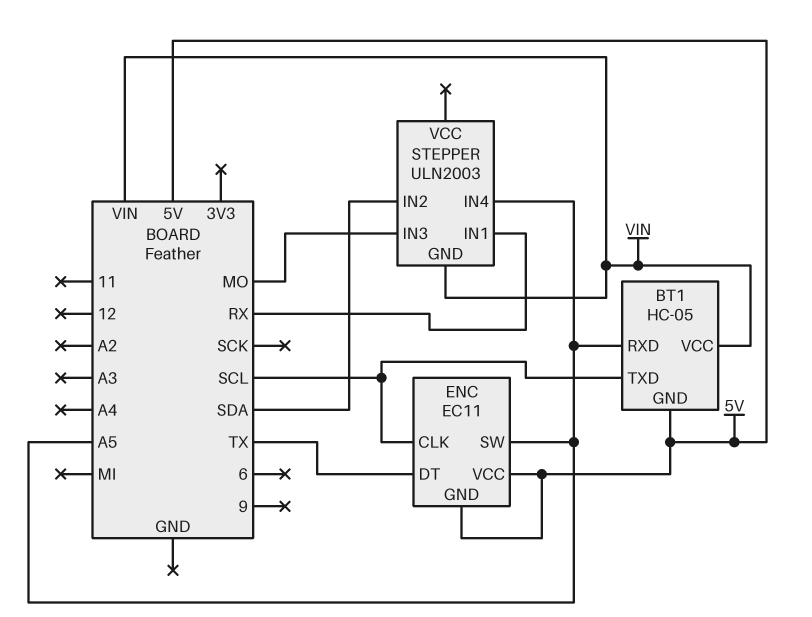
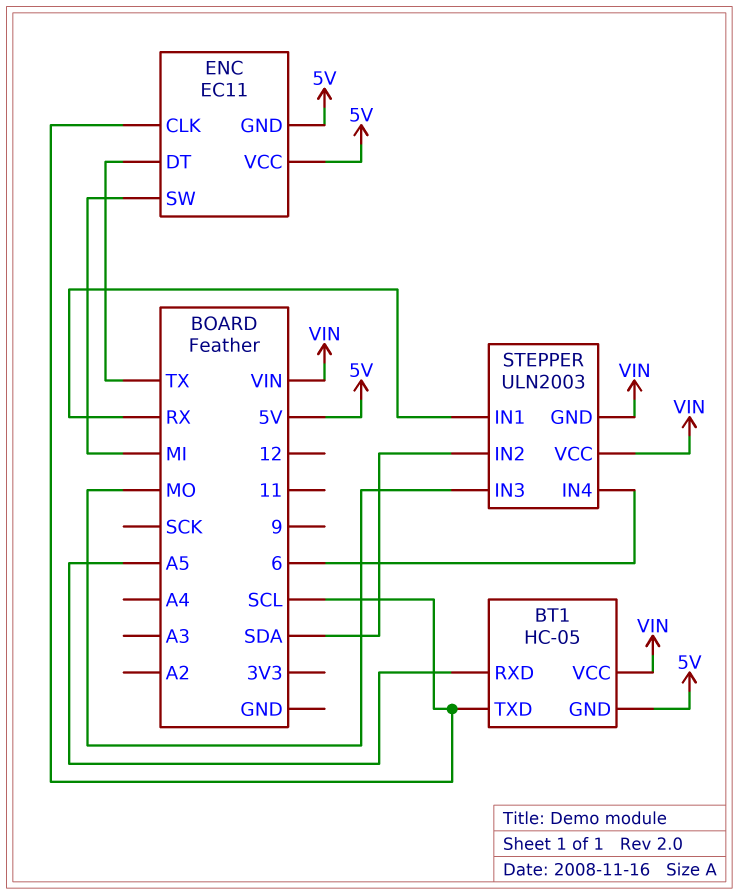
ENC pin SW: A5 -> MI
STEPPER pin IN4: A5 -> 6
STEPPER pin VCC: none -> VIN

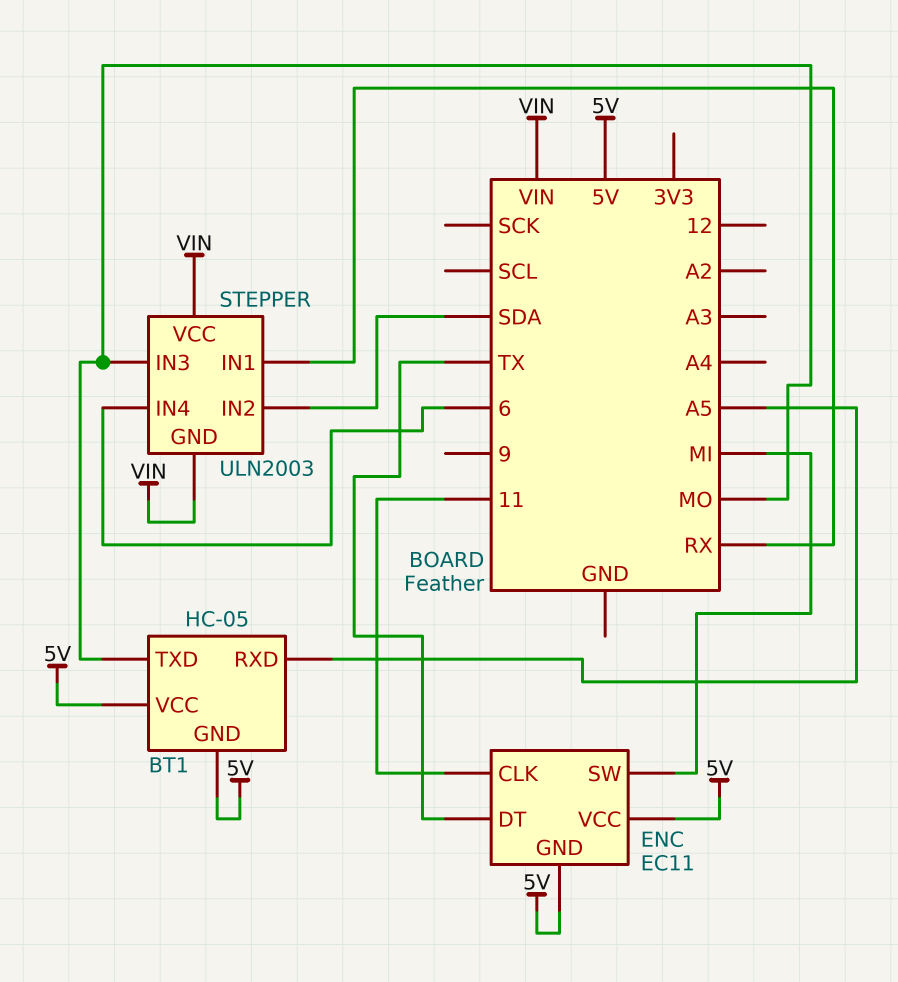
BT1 pin TXD: SCL -> MO
BT1 pin VCC: VIN -> 5V
ENC pin CLK: SCL -> 11

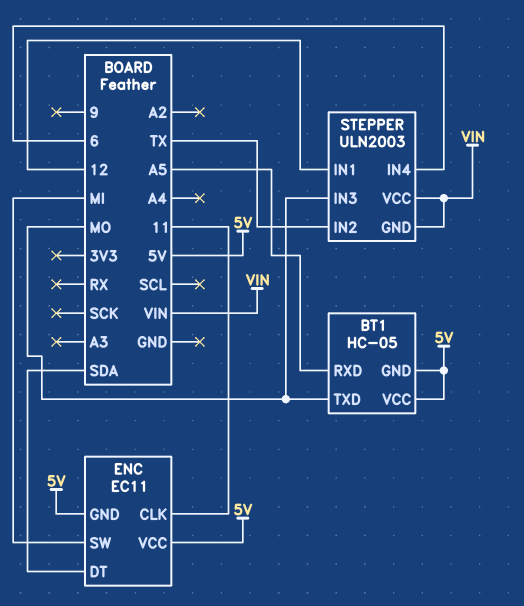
ENC pin DT: TX -> SDA
STEPPER pin IN1: RX -> 12
STEPPER pin IN2: SDA -> TX

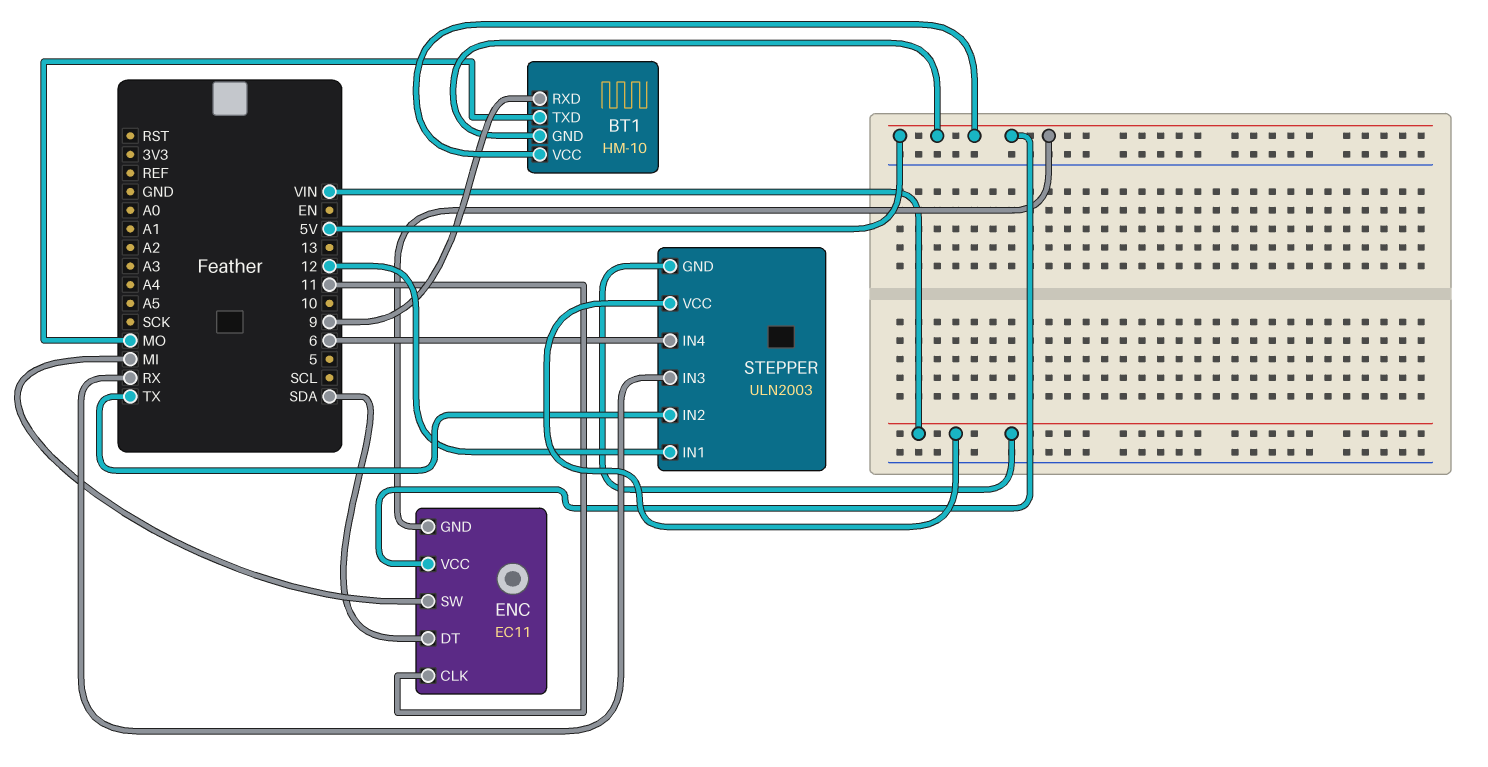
BT1: HC-05 -> HM-10
BT1 pin RXD: A5 -> 9
STEPPER pin IN3: MO -> RX

